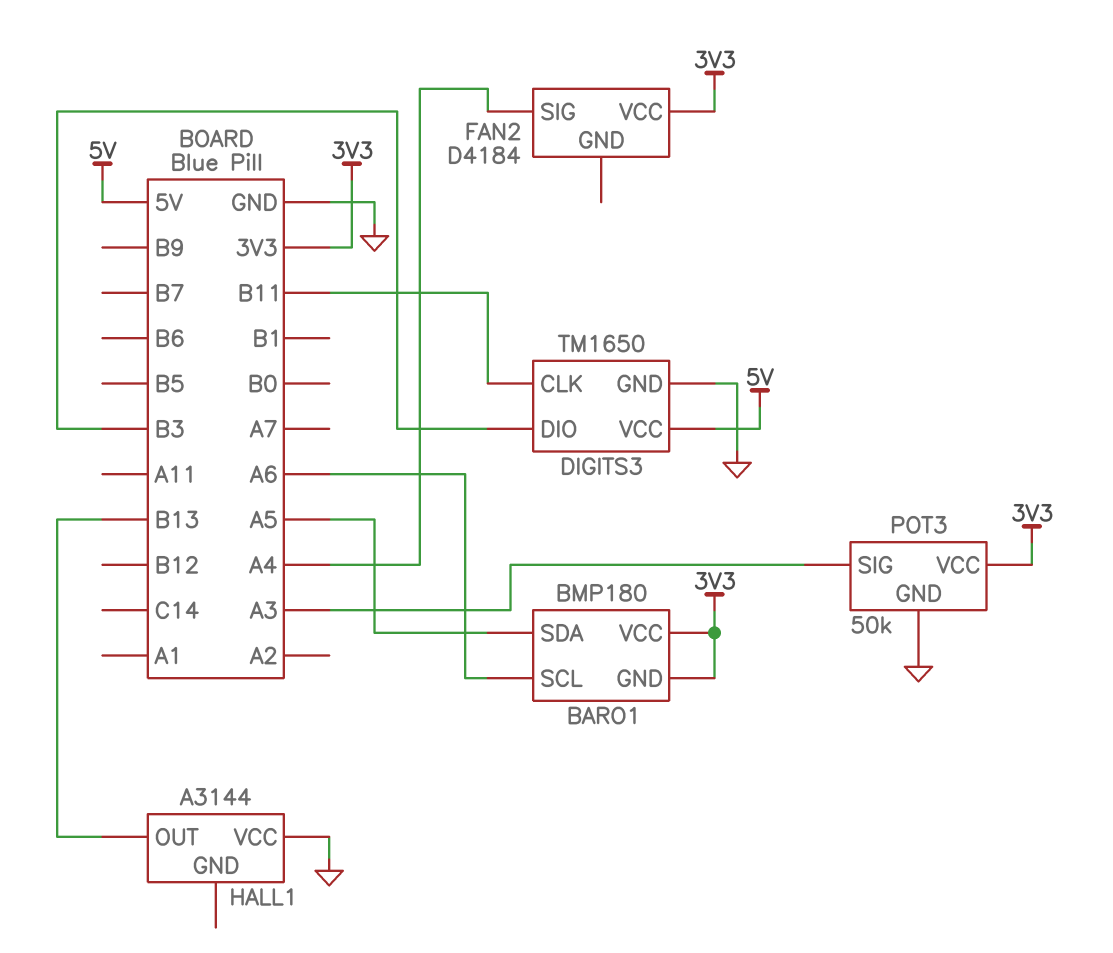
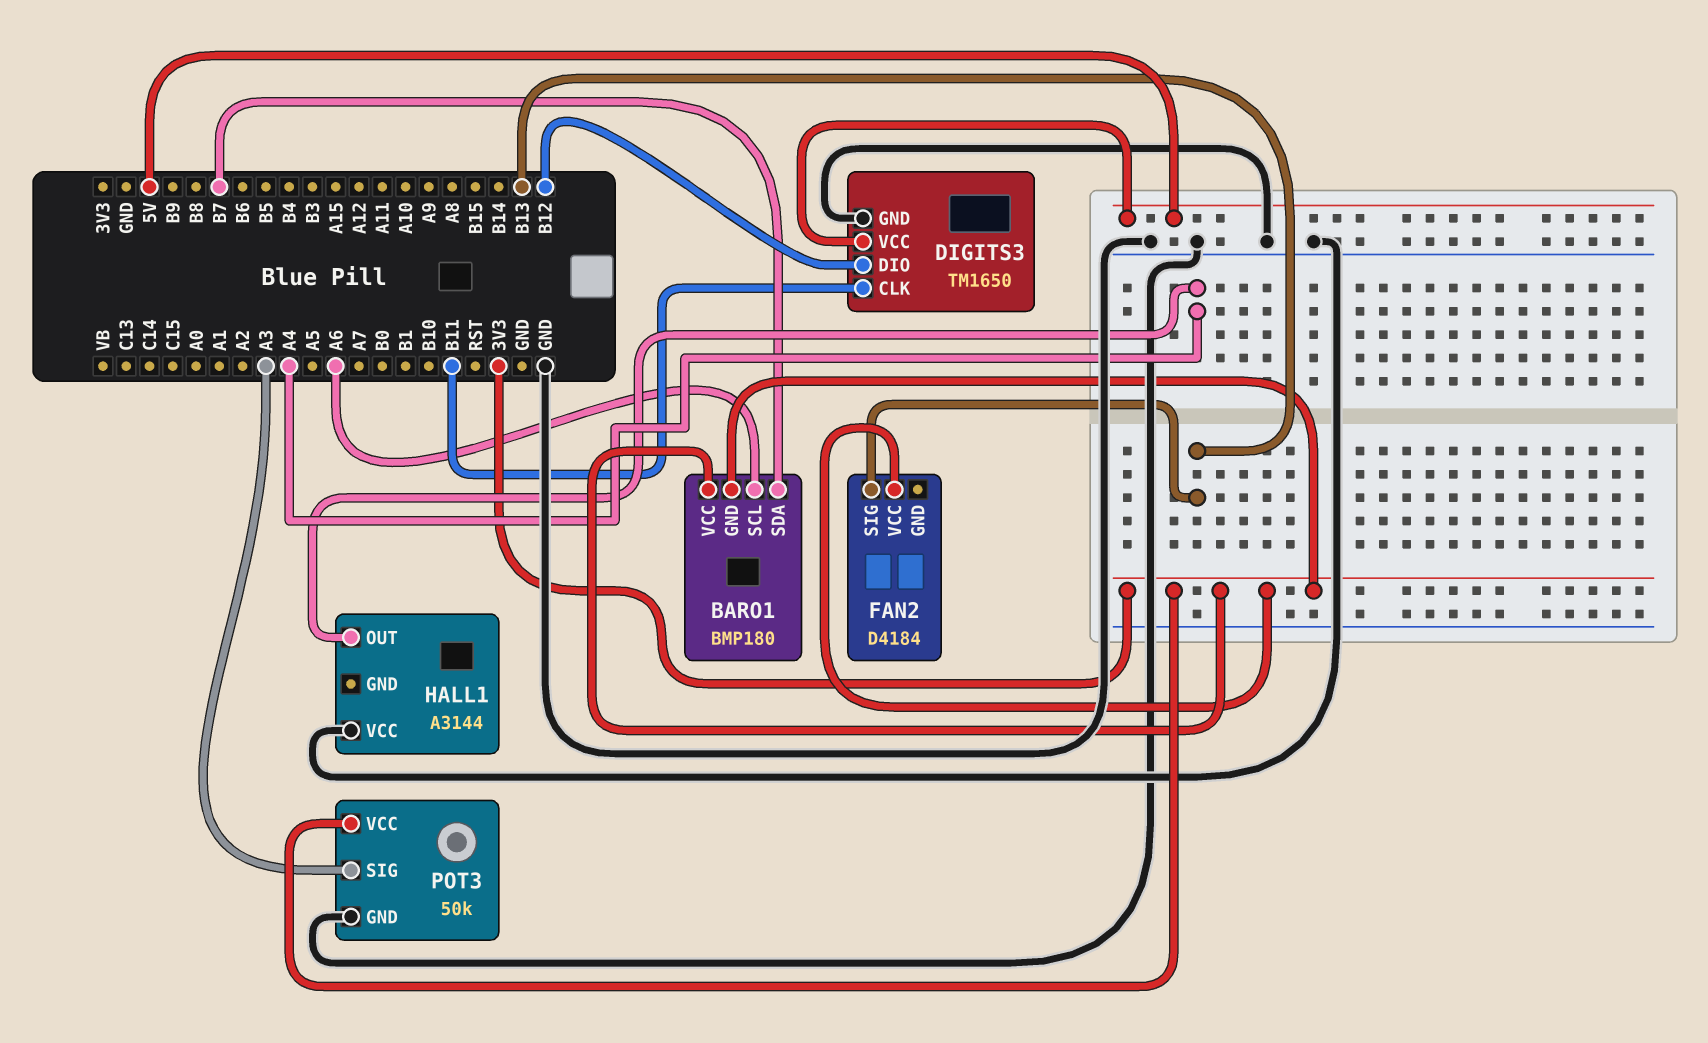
BARO1 pin SDA: A5 -> B7
DIGITS3 pin DIO: B3 -> B12
FAN2 pin SIG: A4 -> B13
HALL1 pin OUT: B13 -> A4

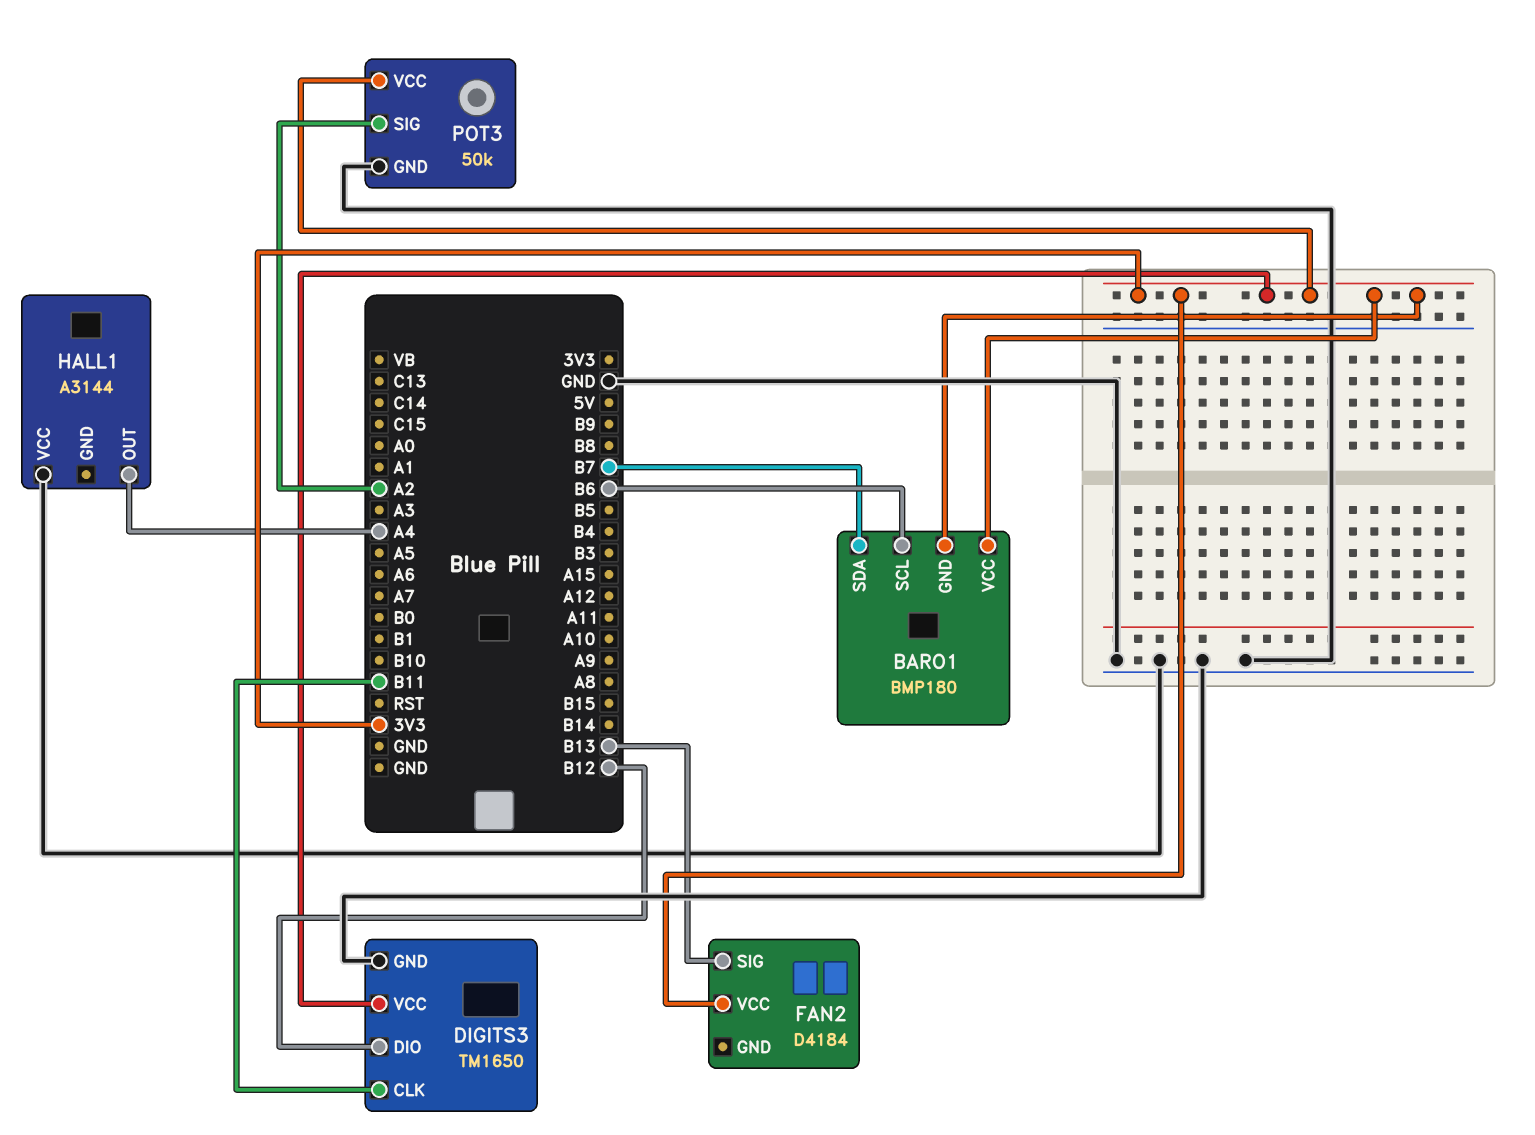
BARO1 pin SCL: A6 -> B6
DIGITS3 pin VCC: 5V -> 3V3
POT3 pin SIG: A3 -> A2

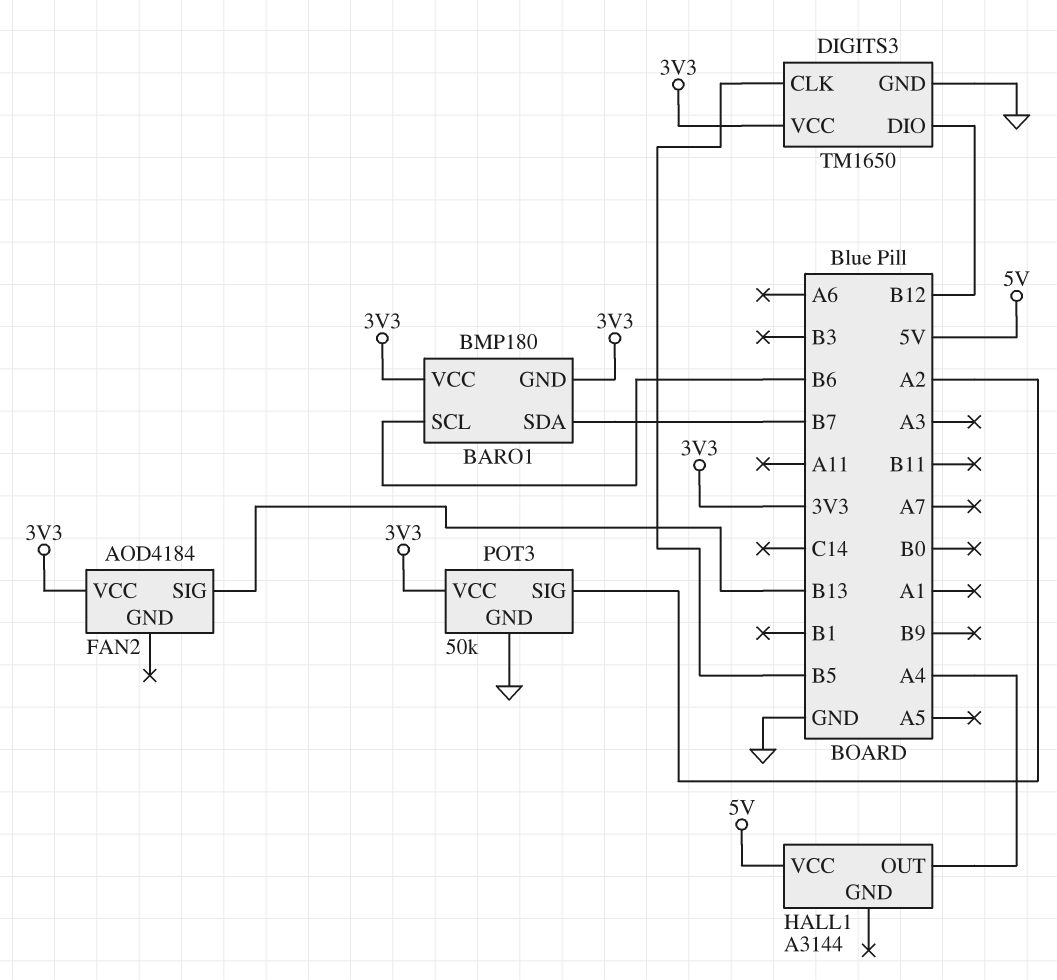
DIGITS3 pin CLK: B11 -> B5
FAN2: D4184 -> AOD4184
HALL1 pin VCC: GND -> 5V

